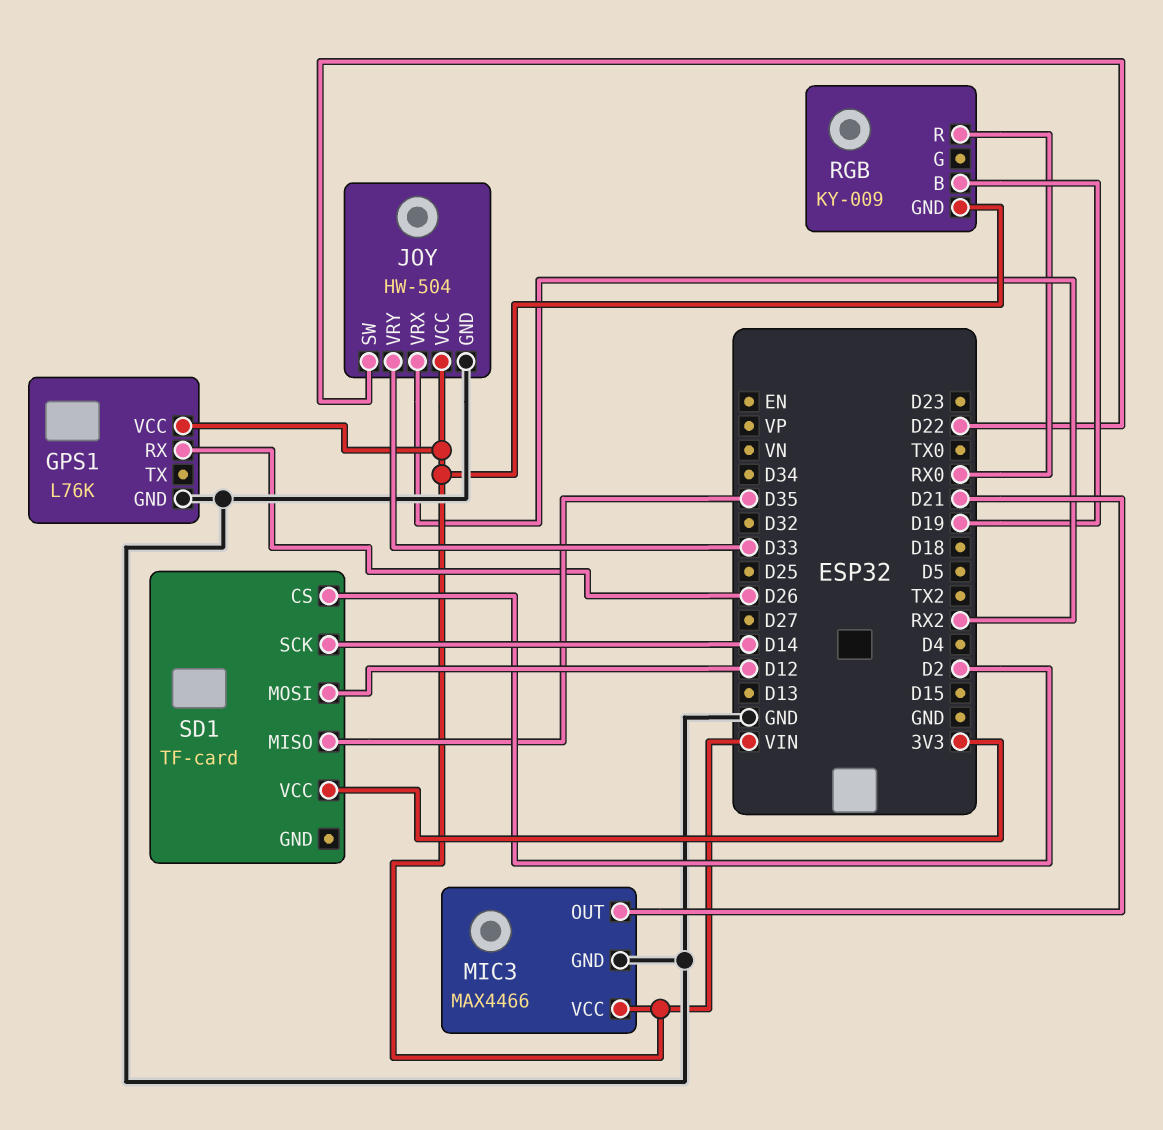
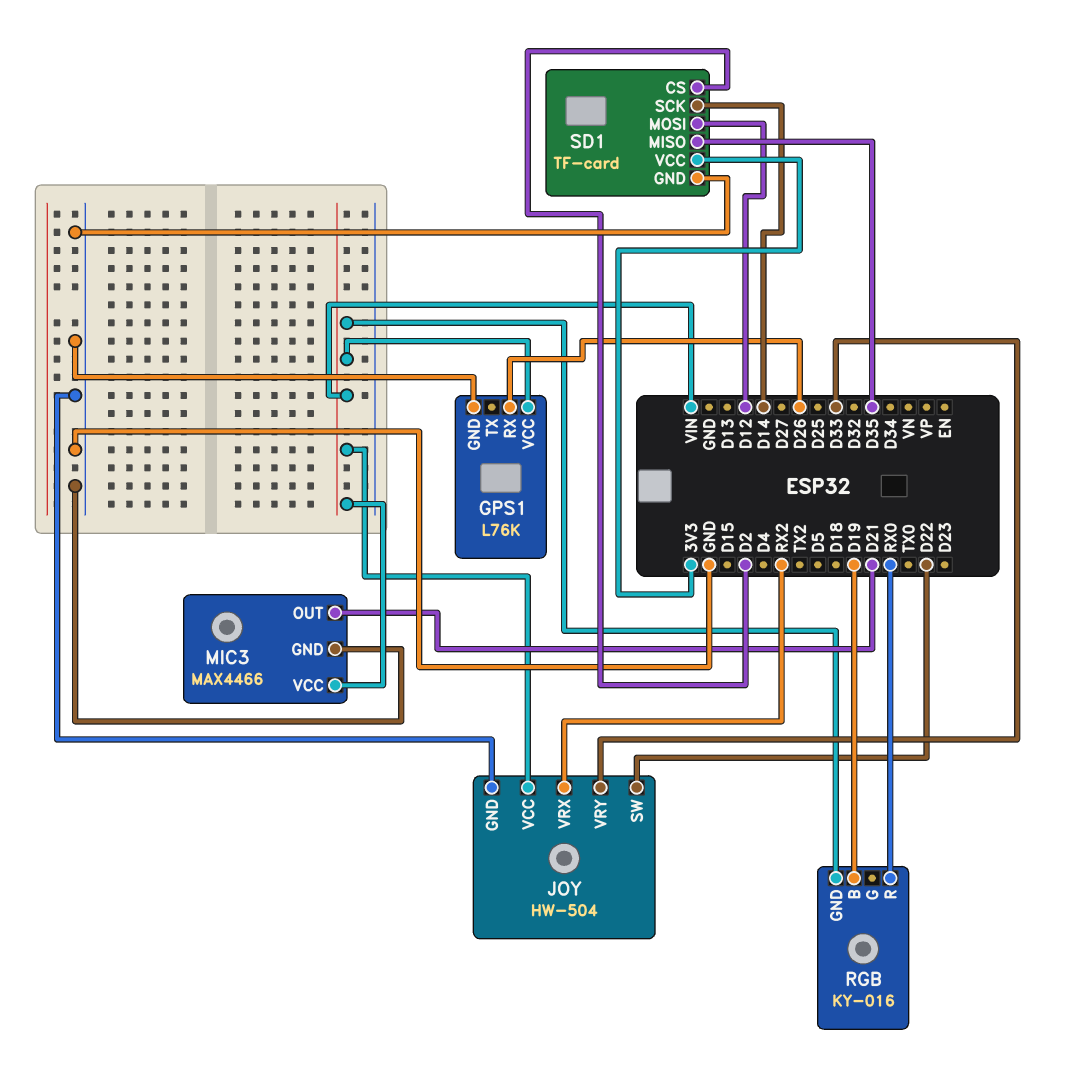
RGB: KY-009 -> KY-016
SD1 pin GND: none -> GND

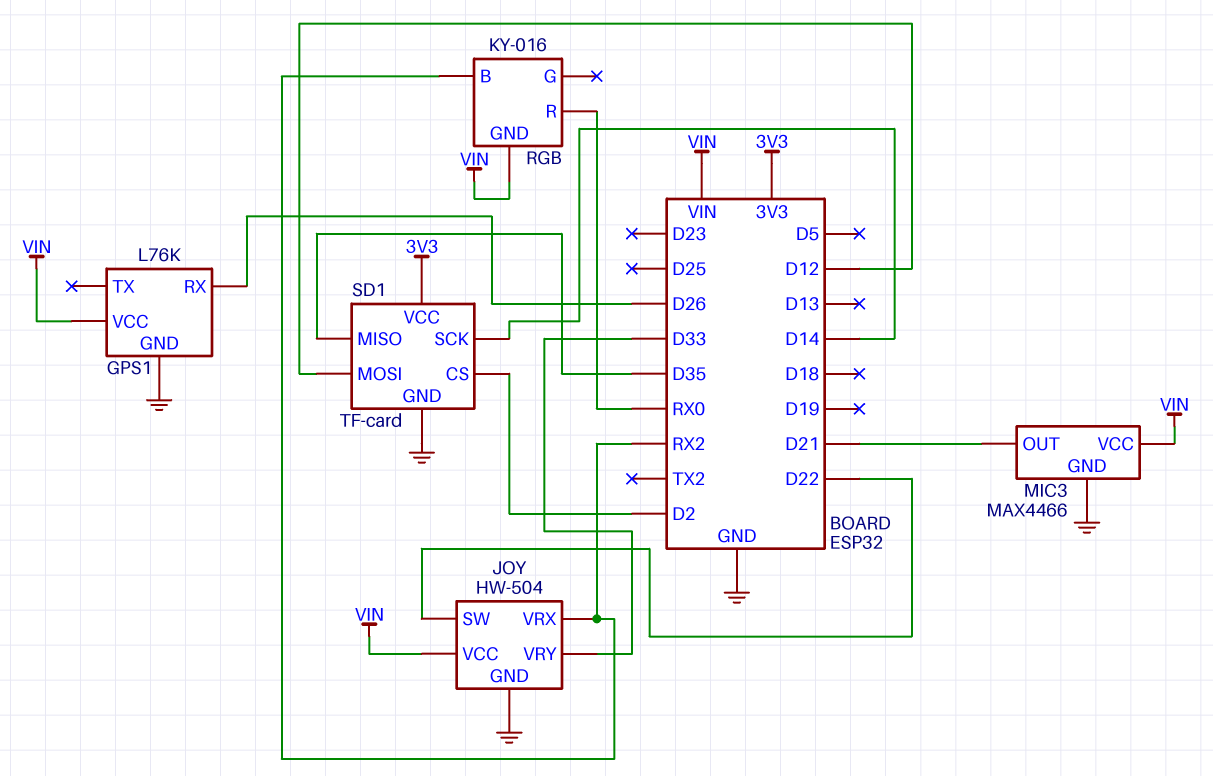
RGB pin B: D19 -> RX2

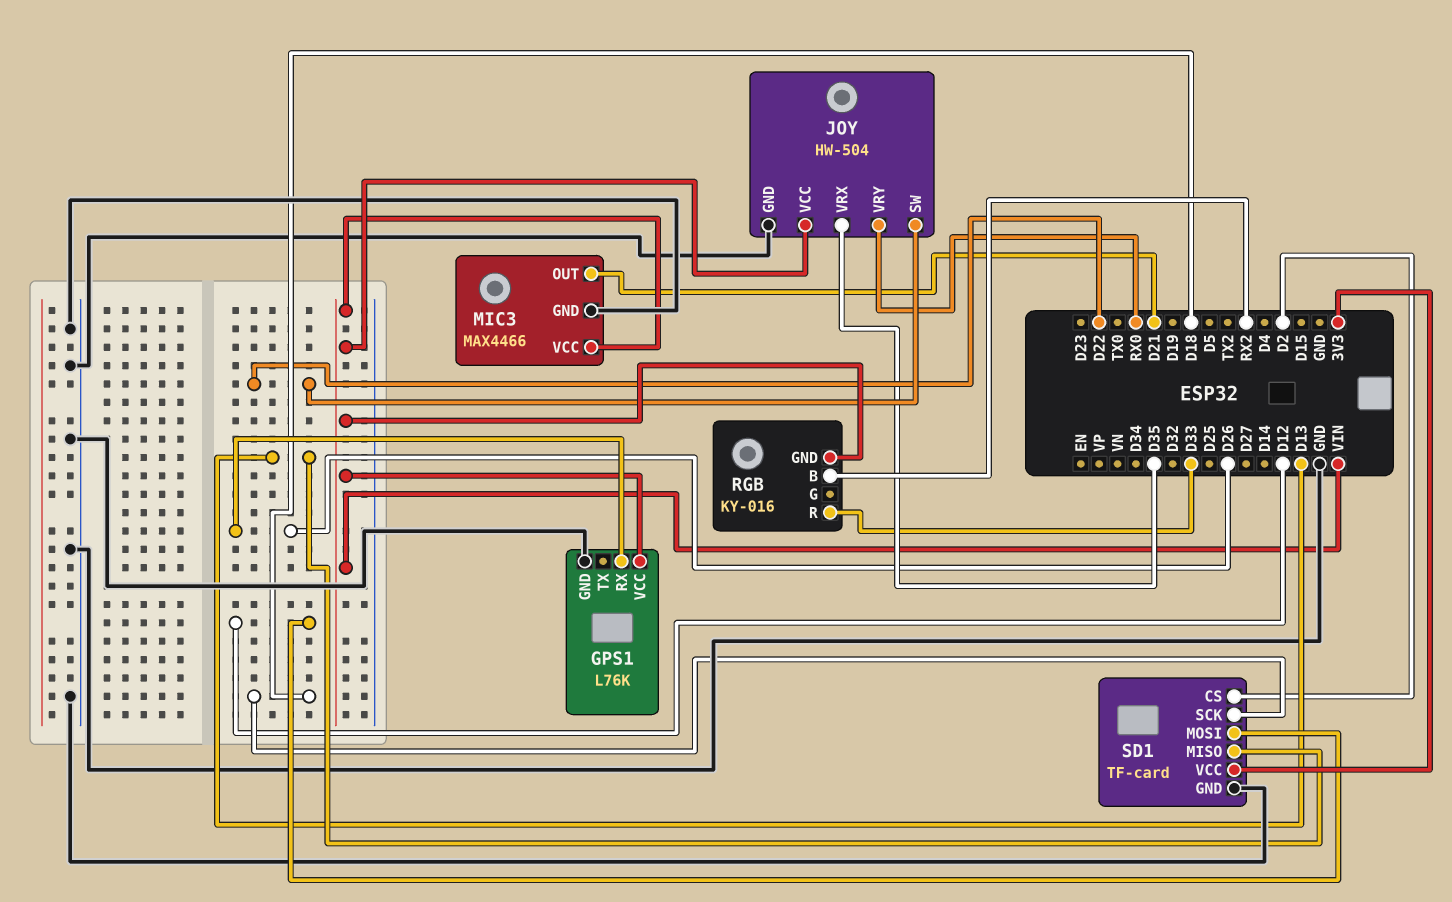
JOY pin VRX: RX2 -> D35
JOY pin VRY: D33 -> RX0
RGB pin R: RX0 -> D33
SD1 pin MISO: D35 -> D13
SD1 pin SCK: D14 -> D18

